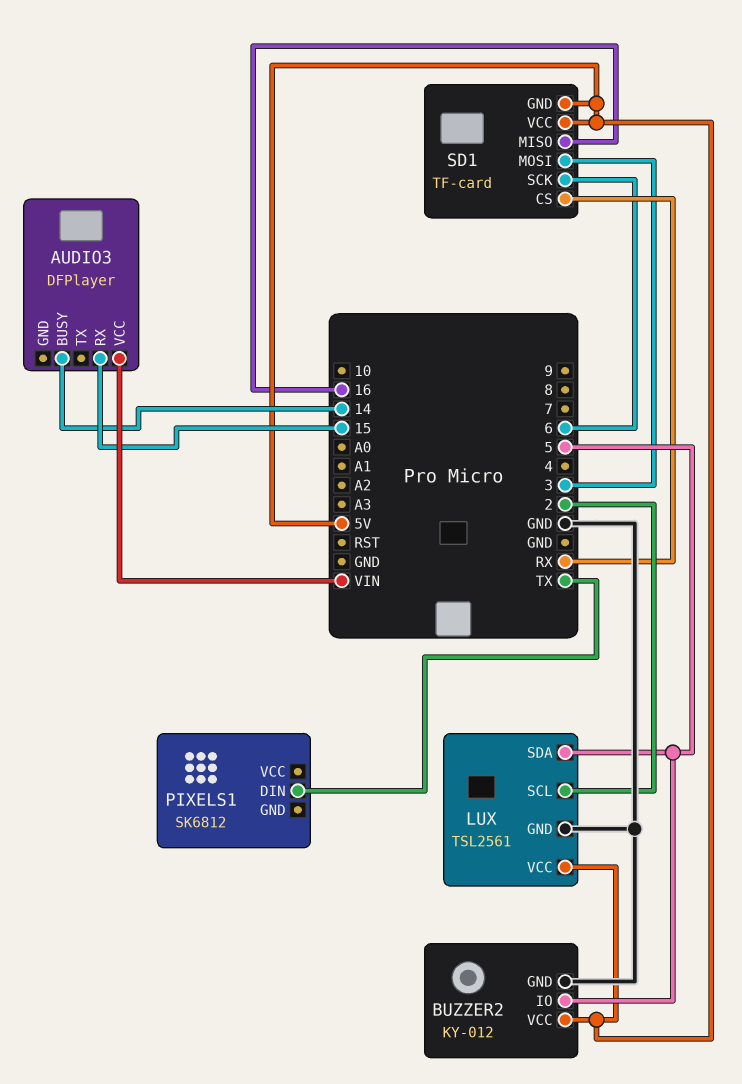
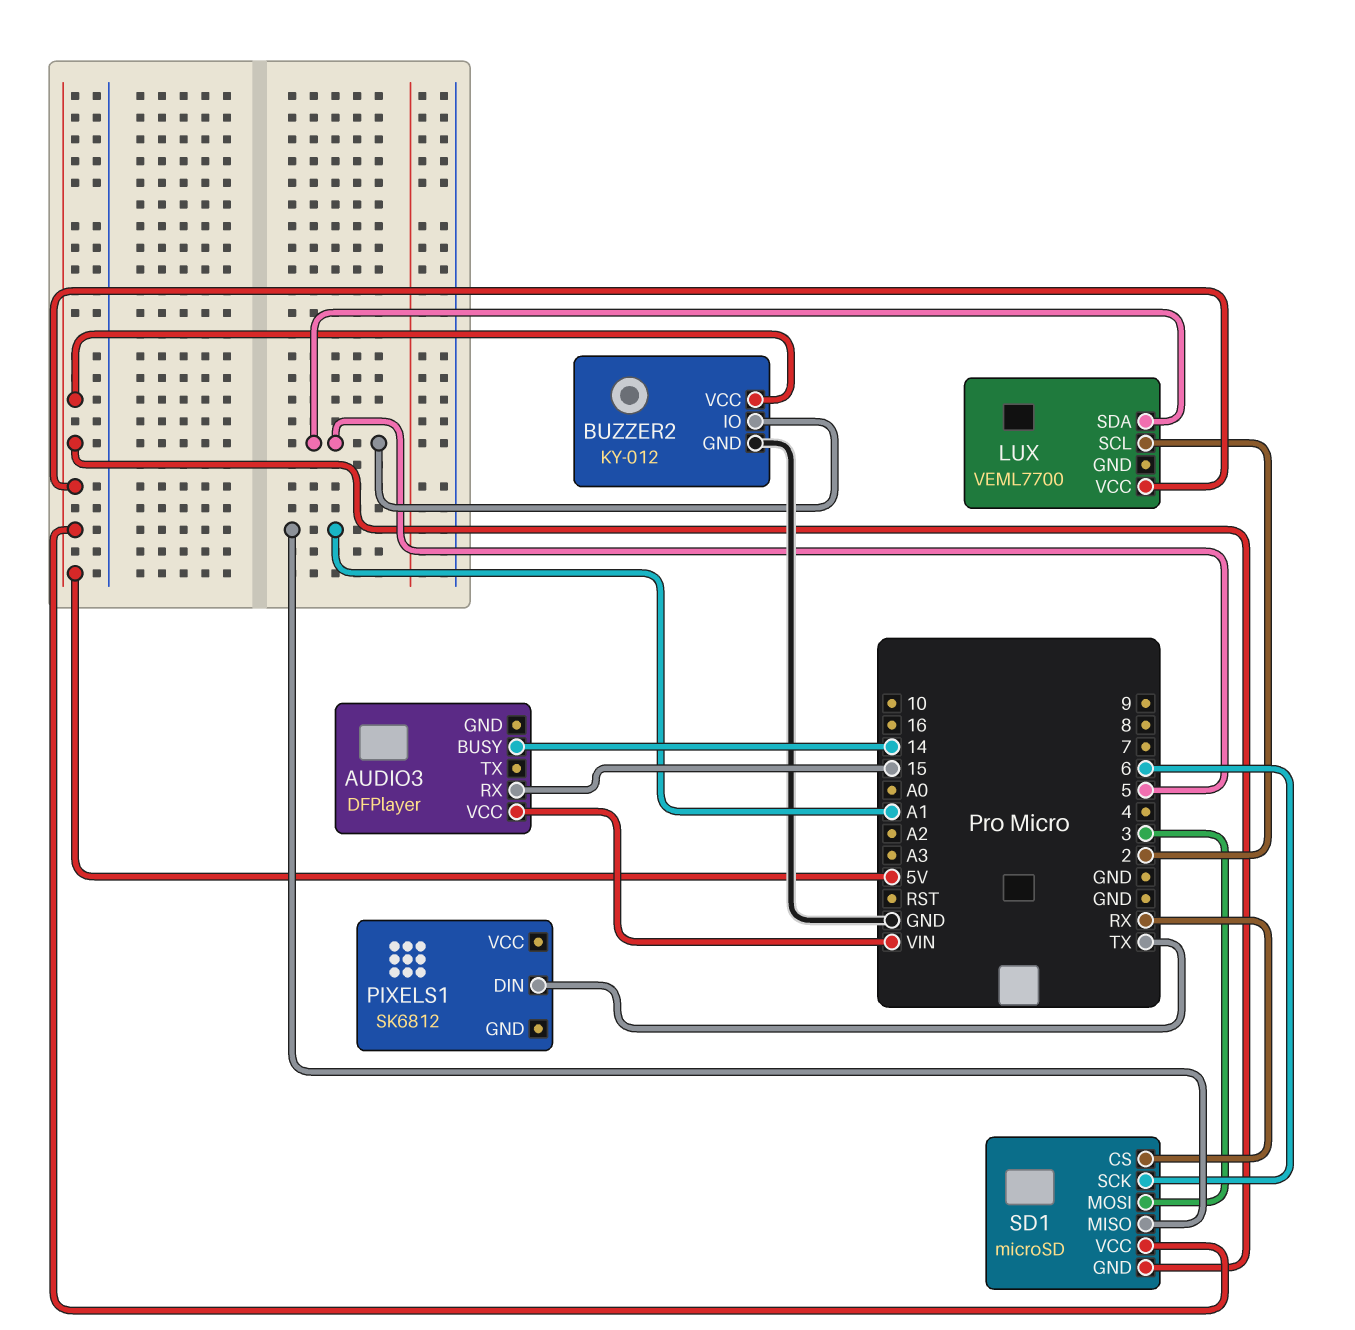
LUX: TSL2561 -> VEML7700
LUX pin GND: GND -> none
SD1: TF-card -> microSD
SD1 pin MISO: 16 -> A1

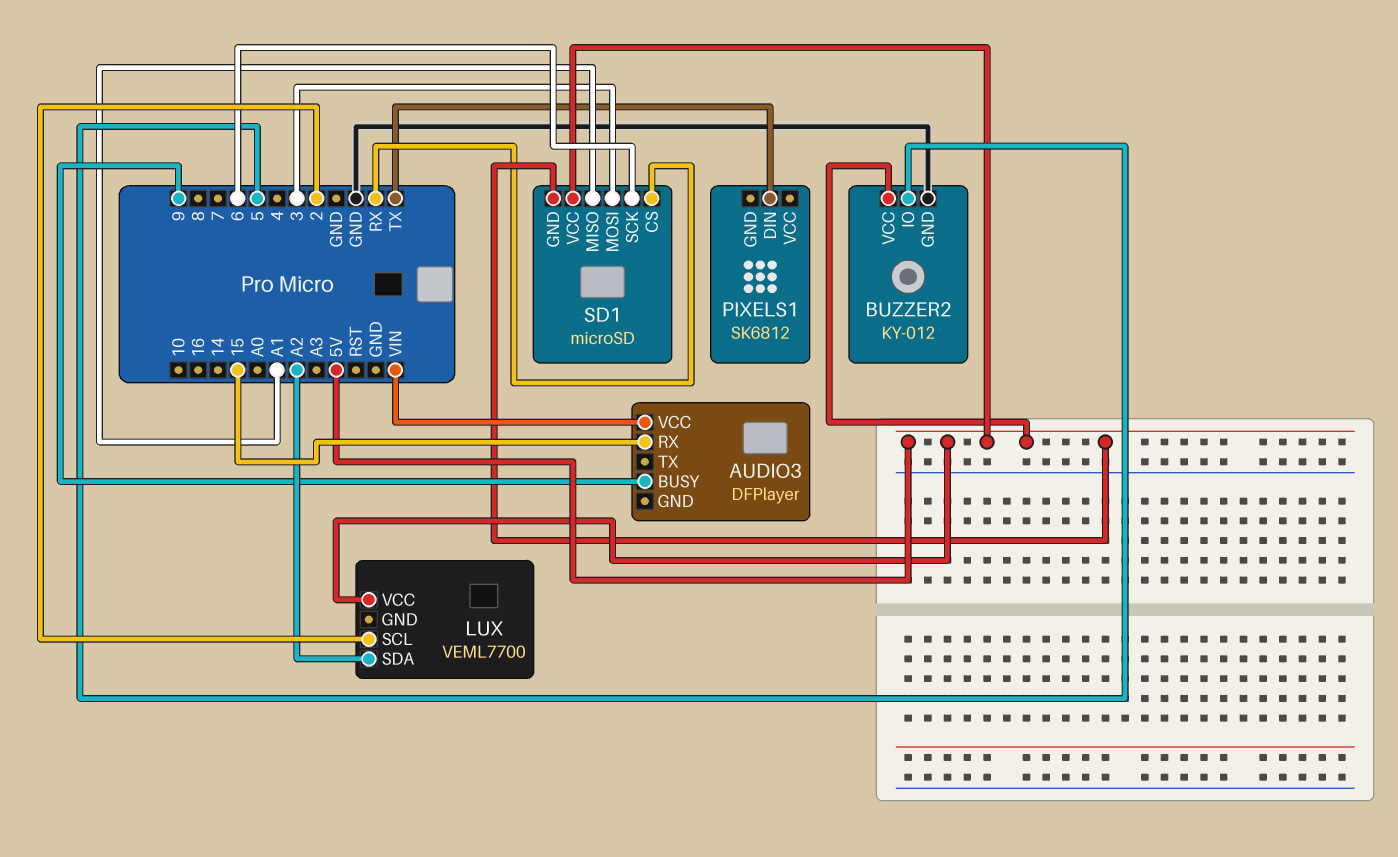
AUDIO3 pin BUSY: 14 -> 9
LUX pin SDA: 5 -> A2

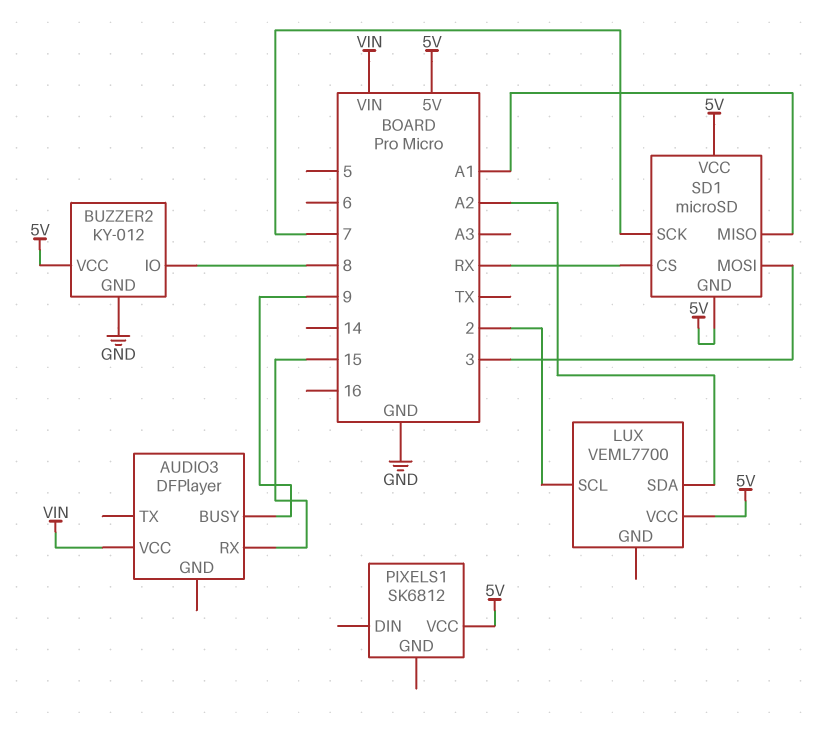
BUZZER2 pin IO: 5 -> 8
PIXELS1 pin DIN: TX -> none
PIXELS1 pin VCC: none -> 5V
SD1 pin SCK: 6 -> 7

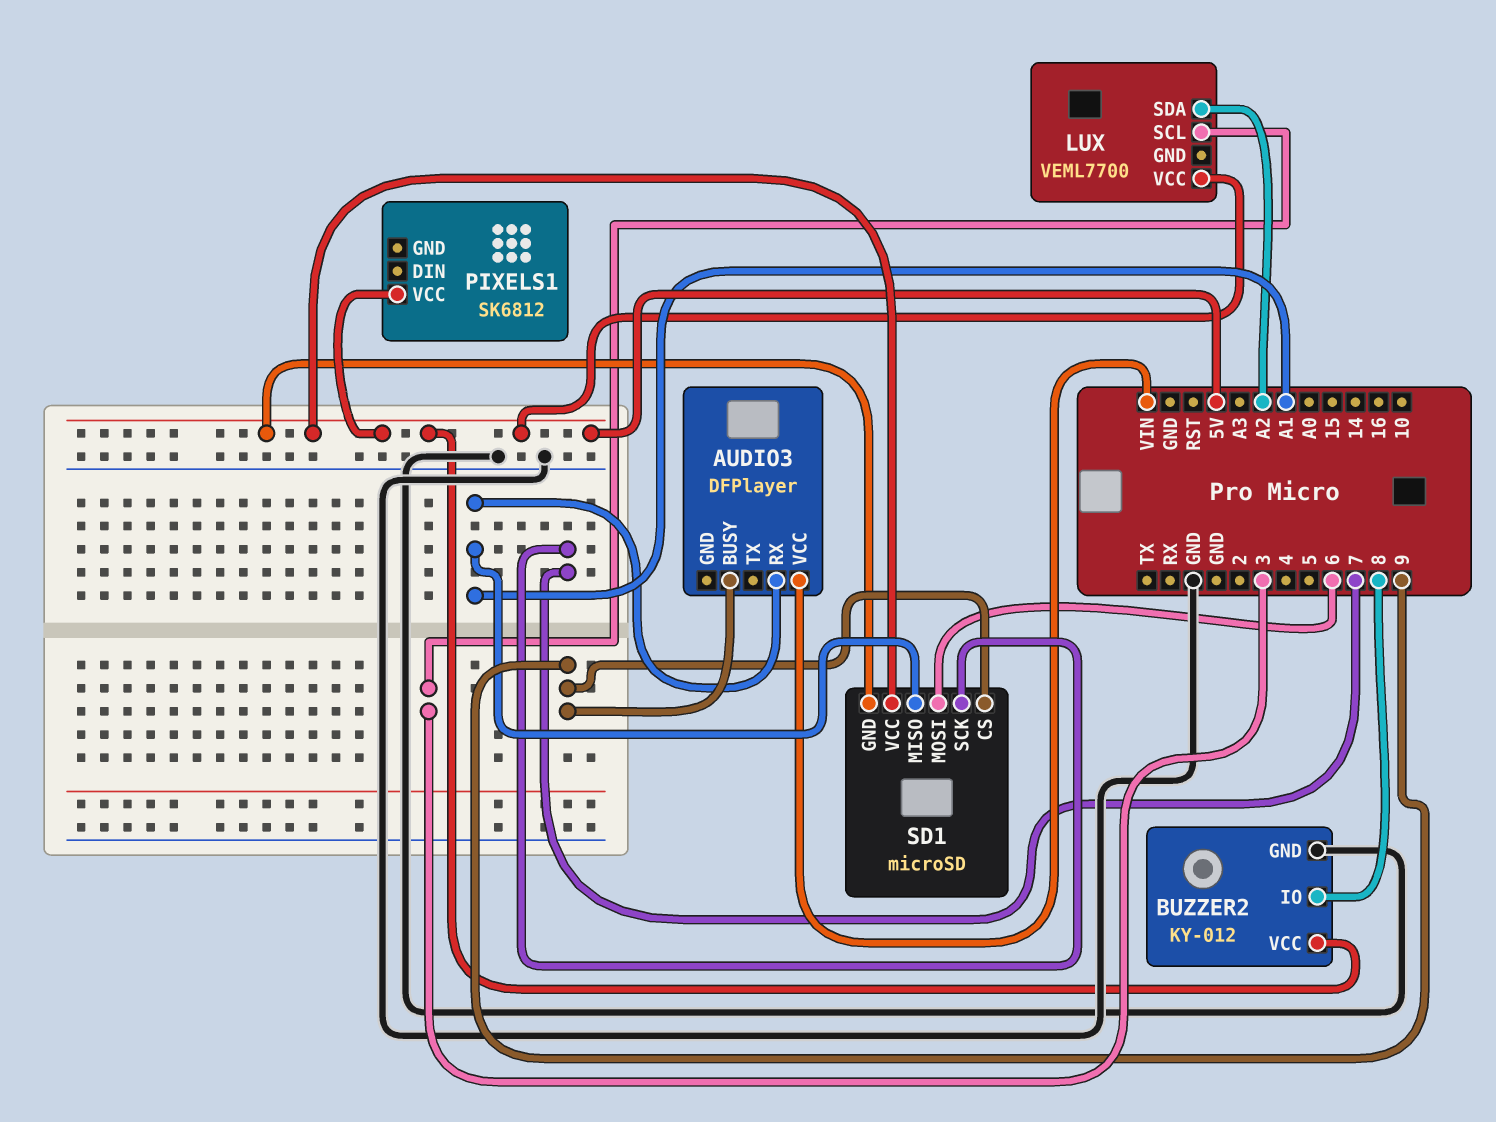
AUDIO3 pin RX: 15 -> A1
LUX pin SCL: 2 -> 3
SD1 pin CS: RX -> 9
SD1 pin MOSI: 3 -> 6

